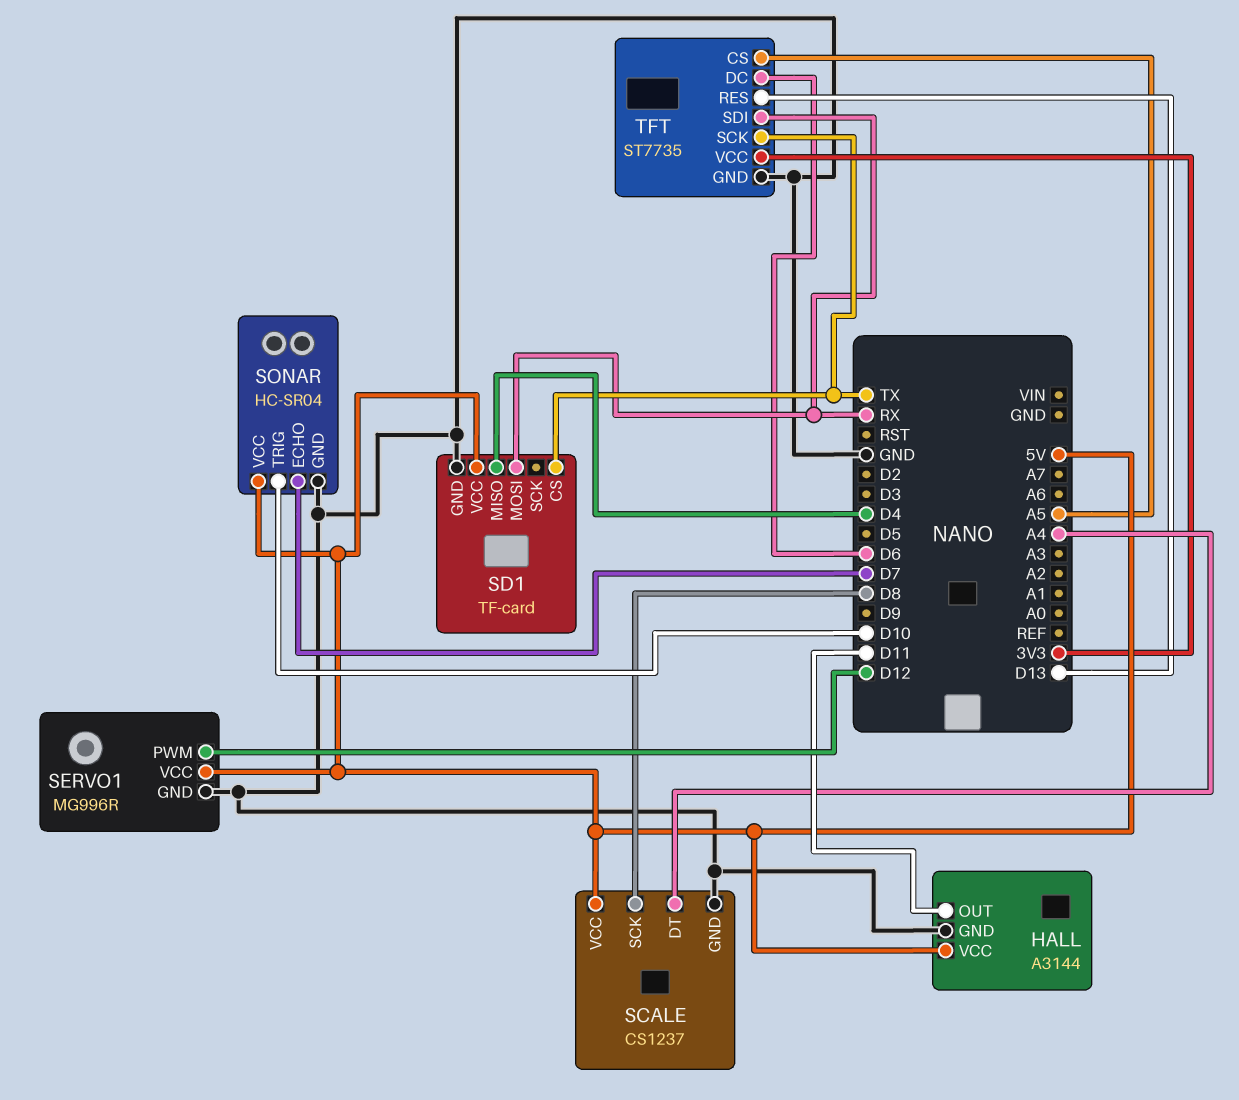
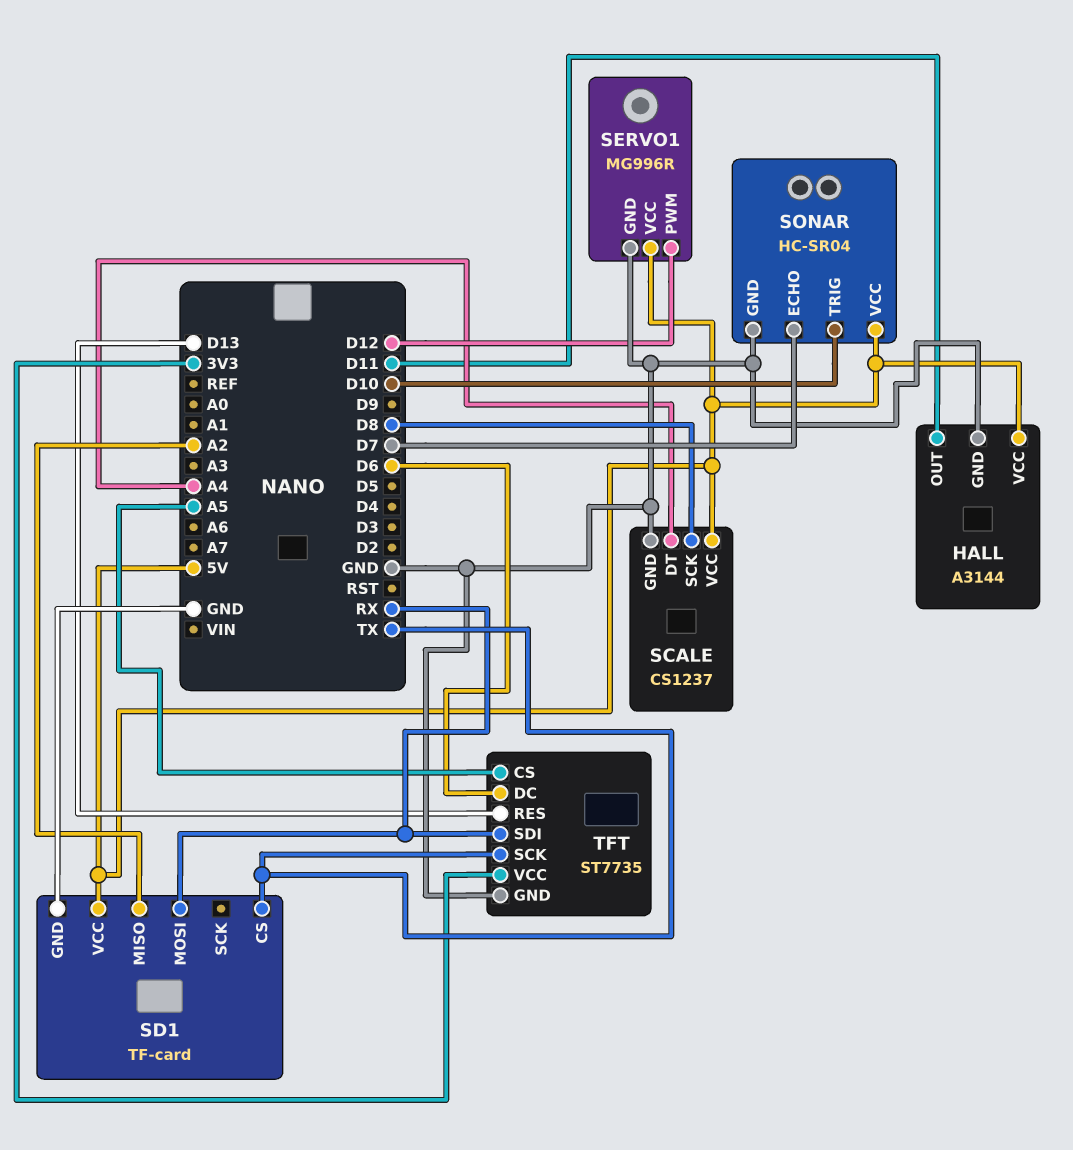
SD1 pin MISO: D4 -> A2

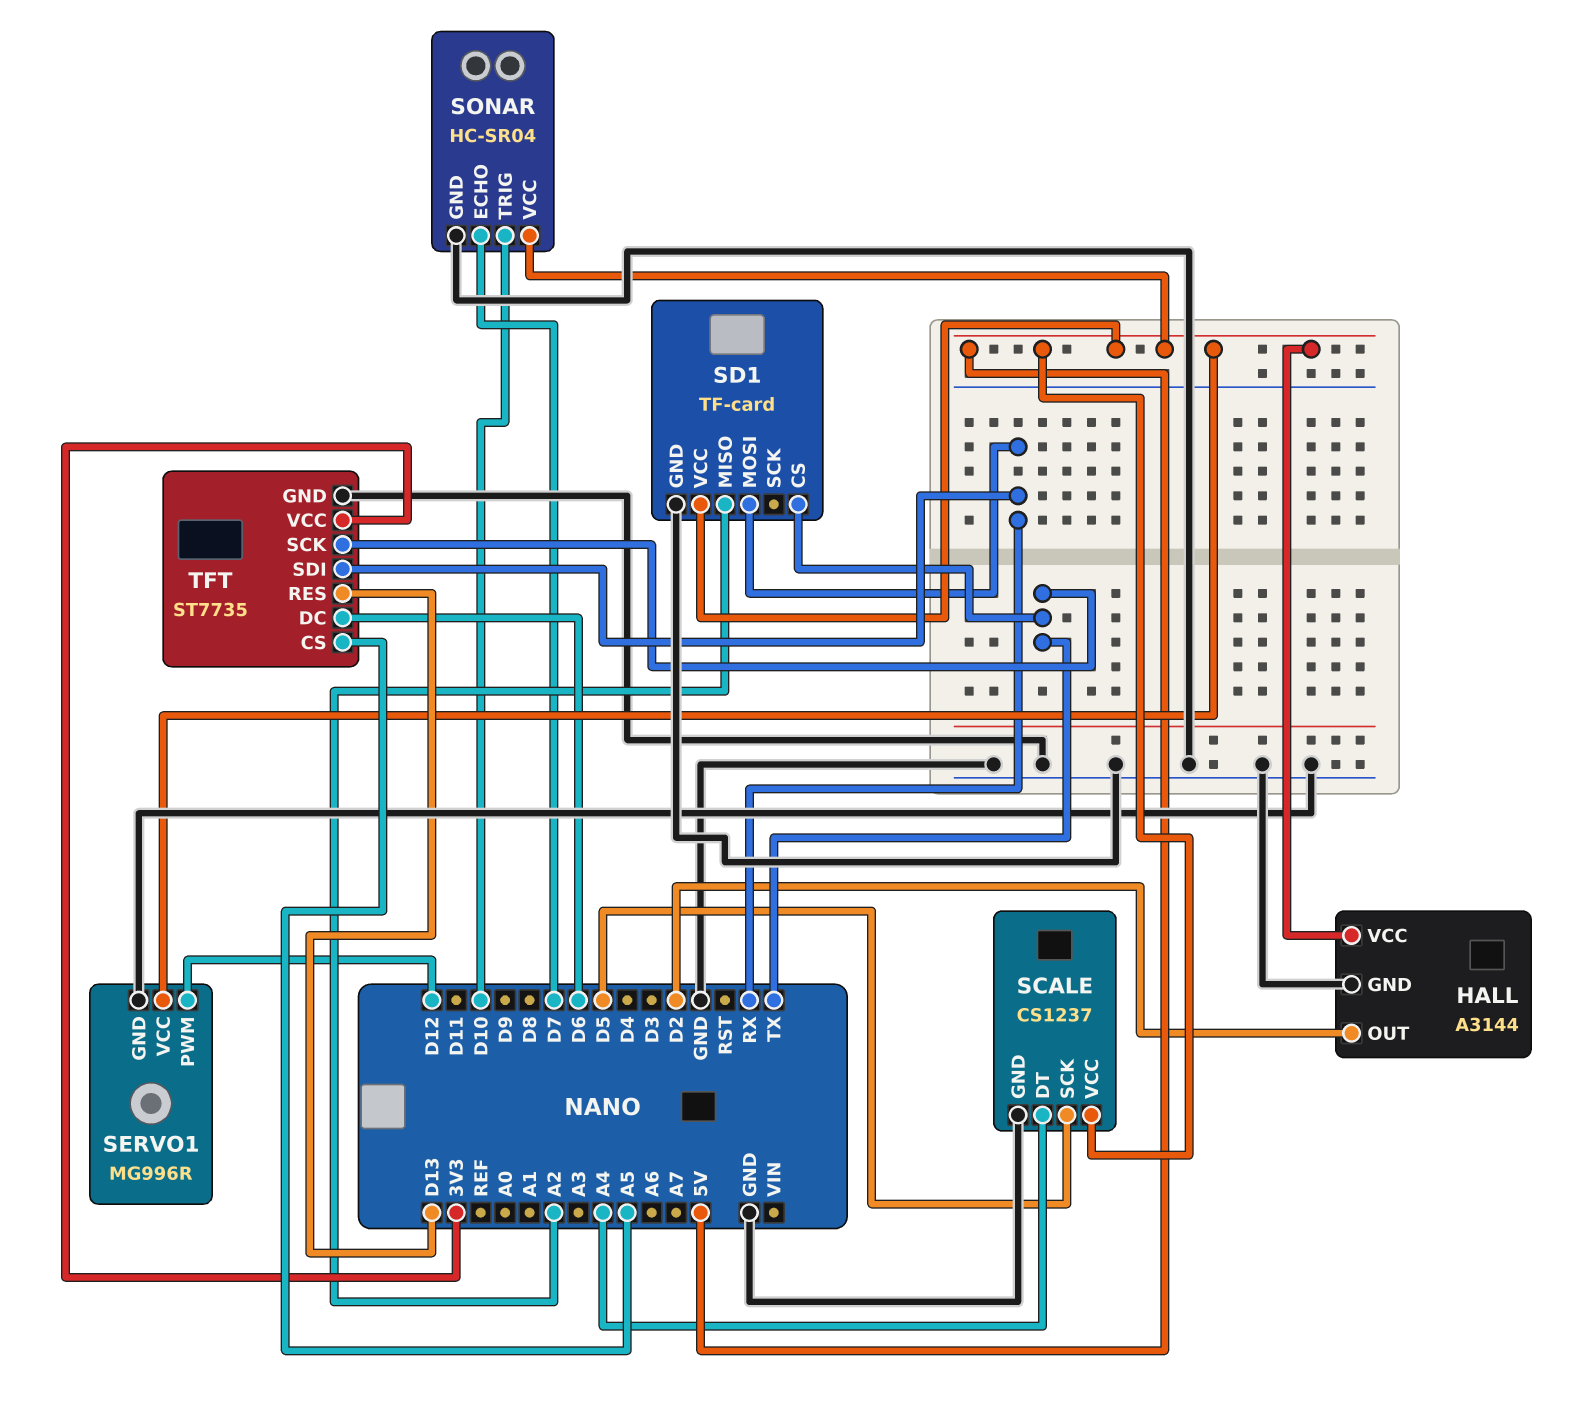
HALL pin OUT: D11 -> D2
SCALE pin SCK: D8 -> D5

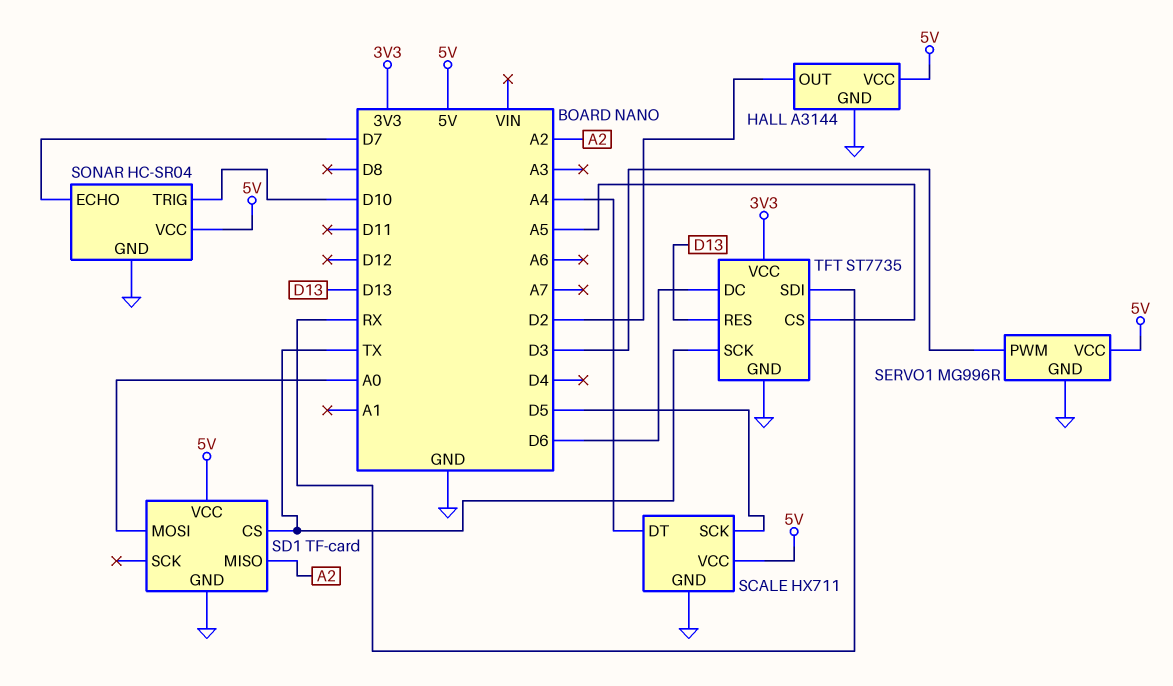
SCALE: CS1237 -> HX711
SD1 pin MOSI: RX -> A0
SERVO1 pin PWM: D12 -> D3

